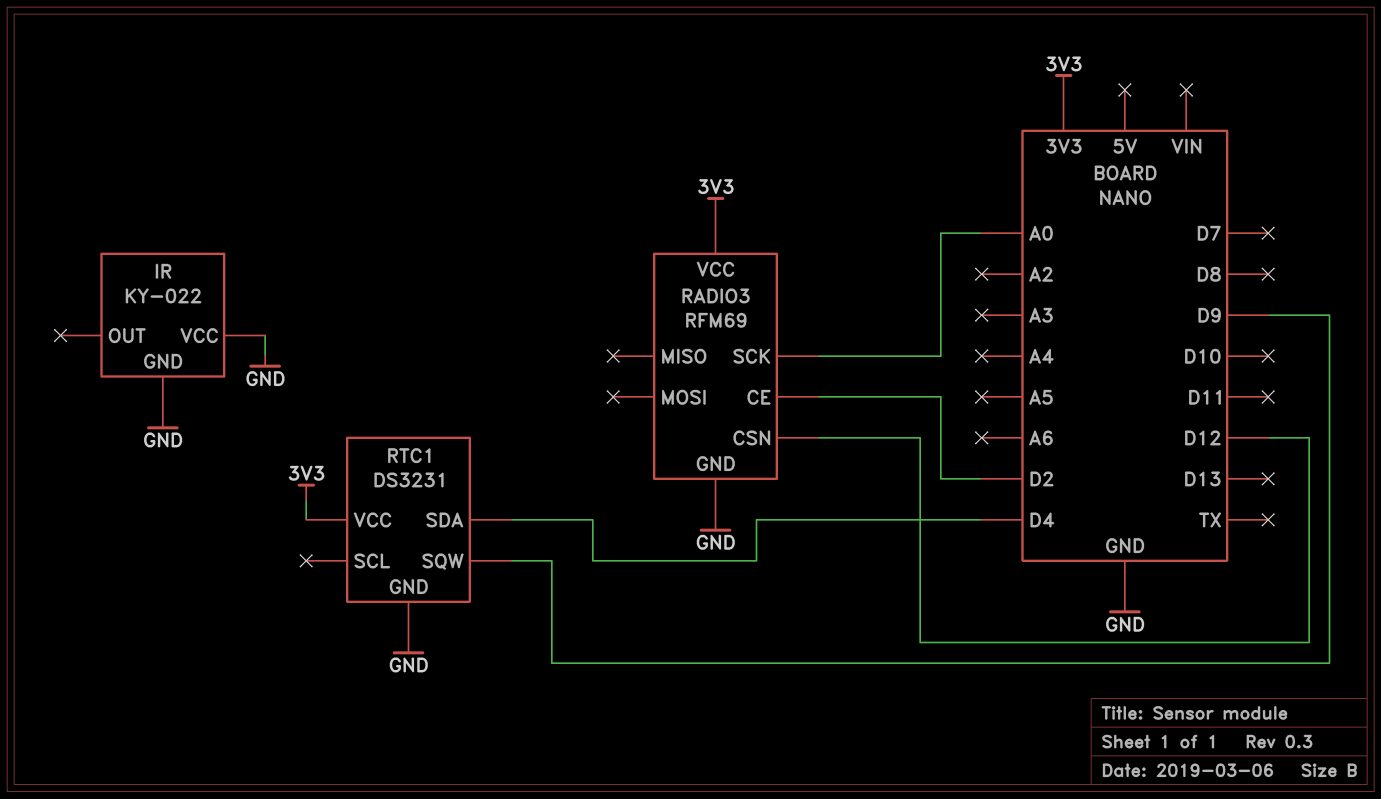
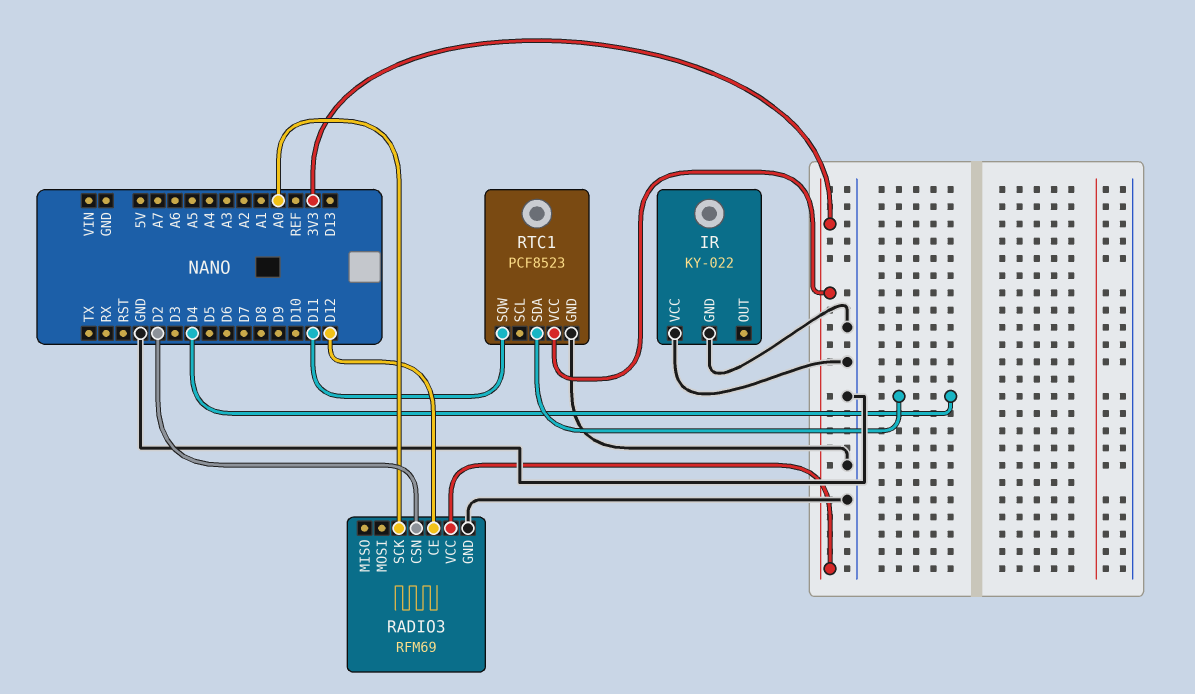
RADIO3 pin CE: D2 -> D12
RADIO3 pin CSN: D12 -> D2
RTC1: DS3231 -> PCF8523
RTC1 pin SQW: D9 -> D11

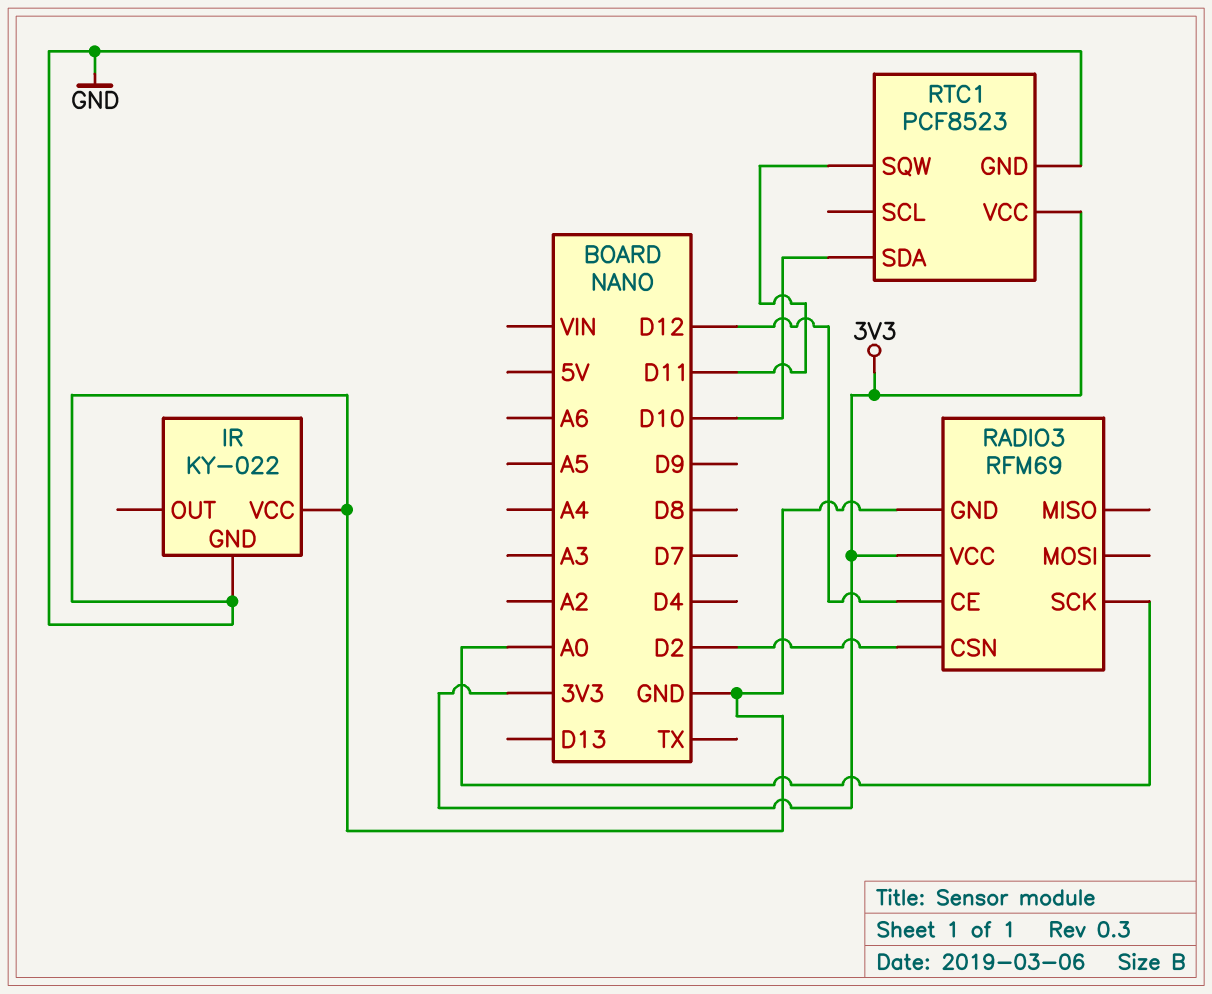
RTC1 pin SDA: D4 -> D10

